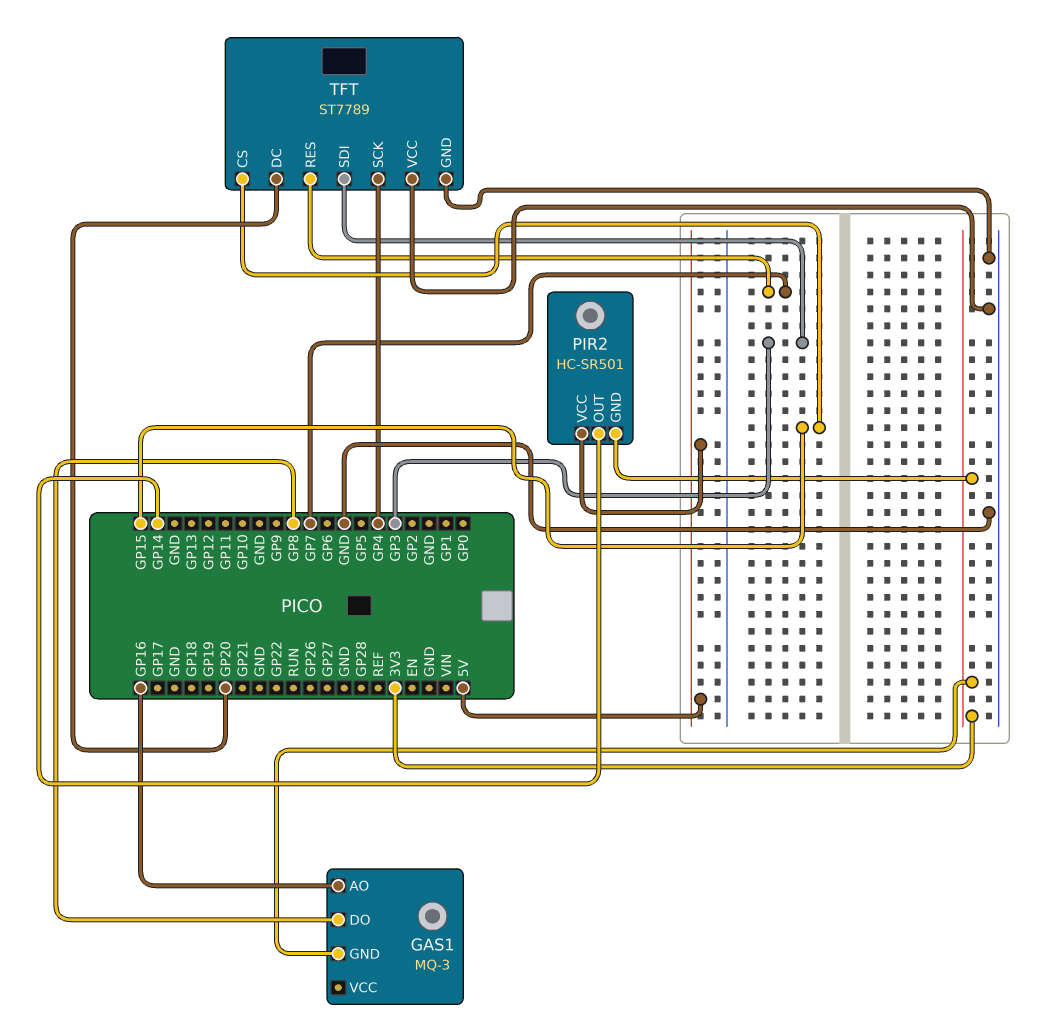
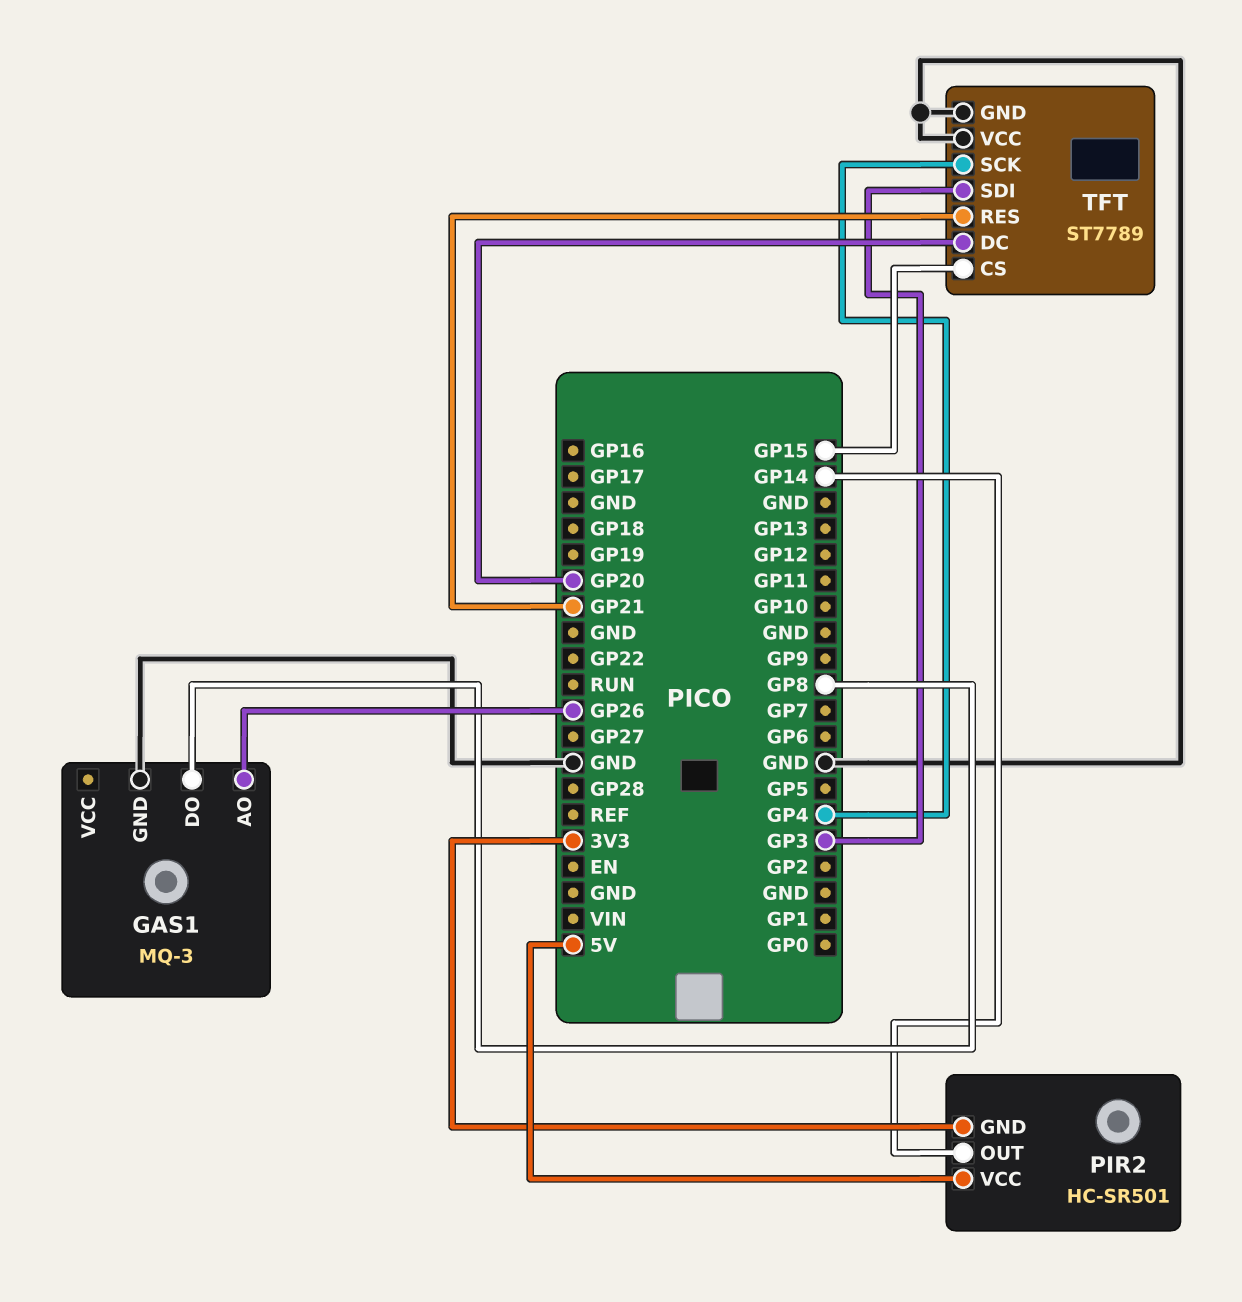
GAS1 pin AO: GP16 -> GP26
GAS1 pin GND: 3V3 -> GND
TFT pin RES: GP7 -> GP21

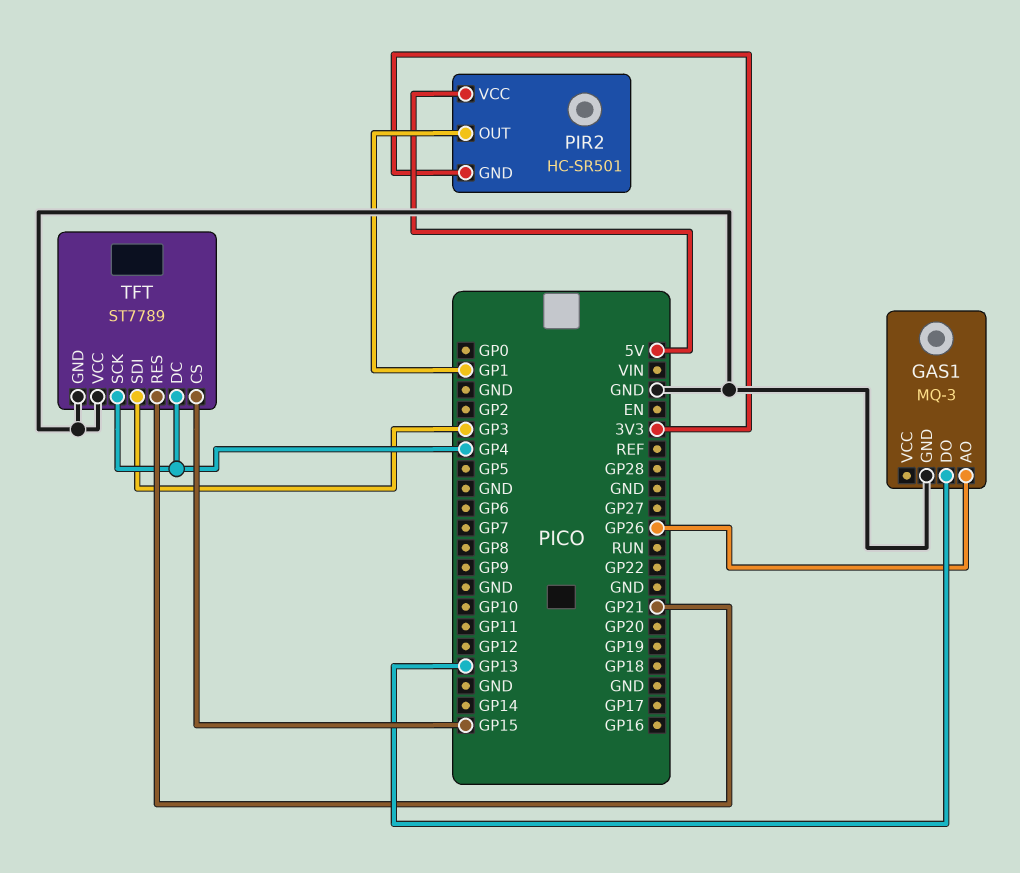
GAS1 pin DO: GP8 -> GP13
PIR2 pin OUT: GP14 -> GP1
TFT pin DC: GP20 -> GP4

